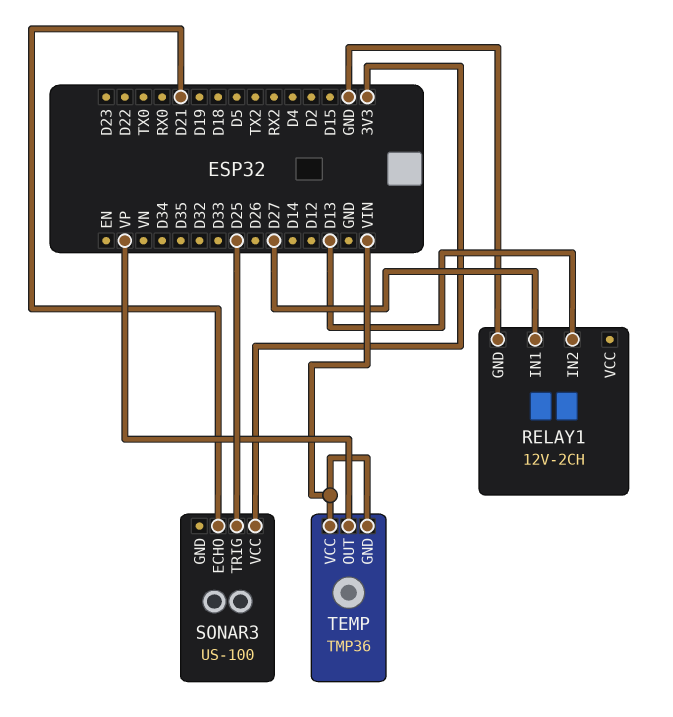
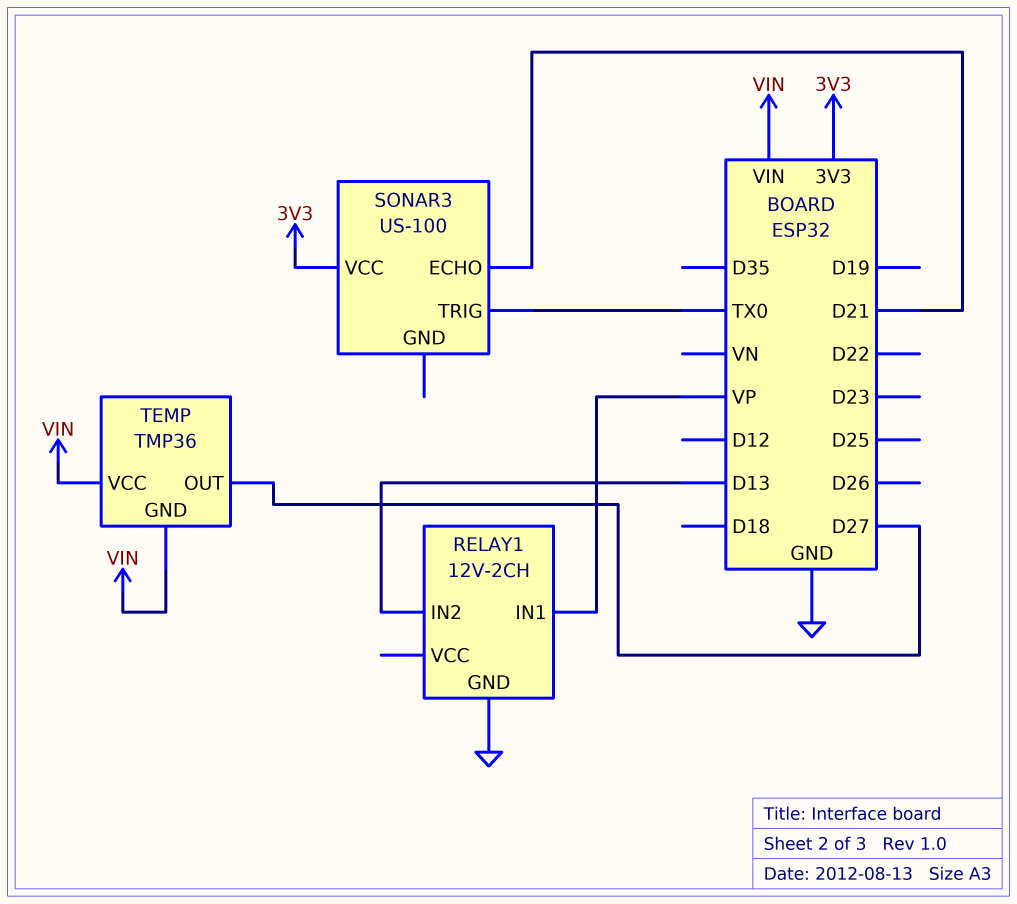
RELAY1 pin IN1: D27 -> VP
SONAR3 pin TRIG: D25 -> TX0
TEMP pin OUT: VP -> D27

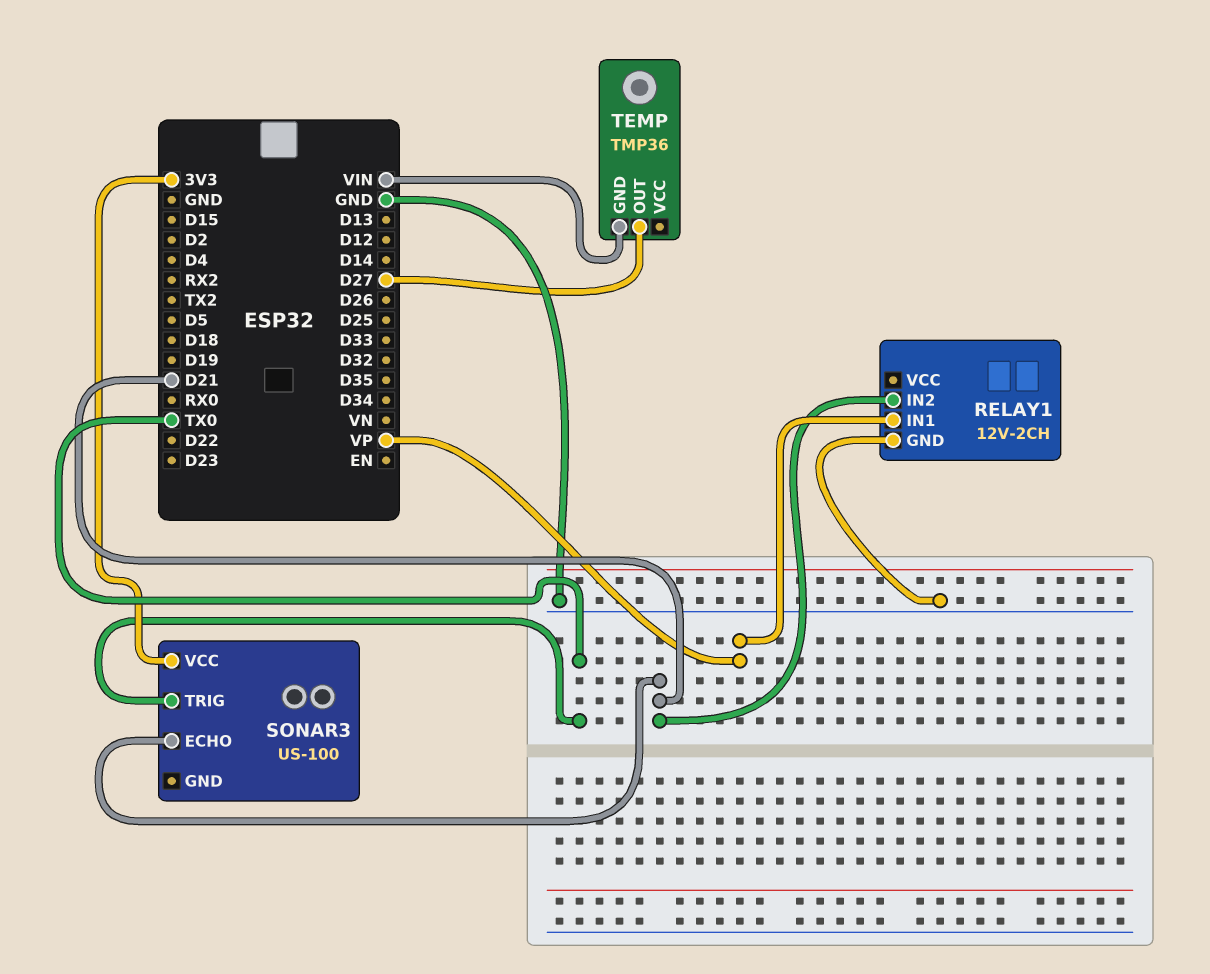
RELAY1 pin IN2: D13 -> D21
TEMP pin VCC: VIN -> none

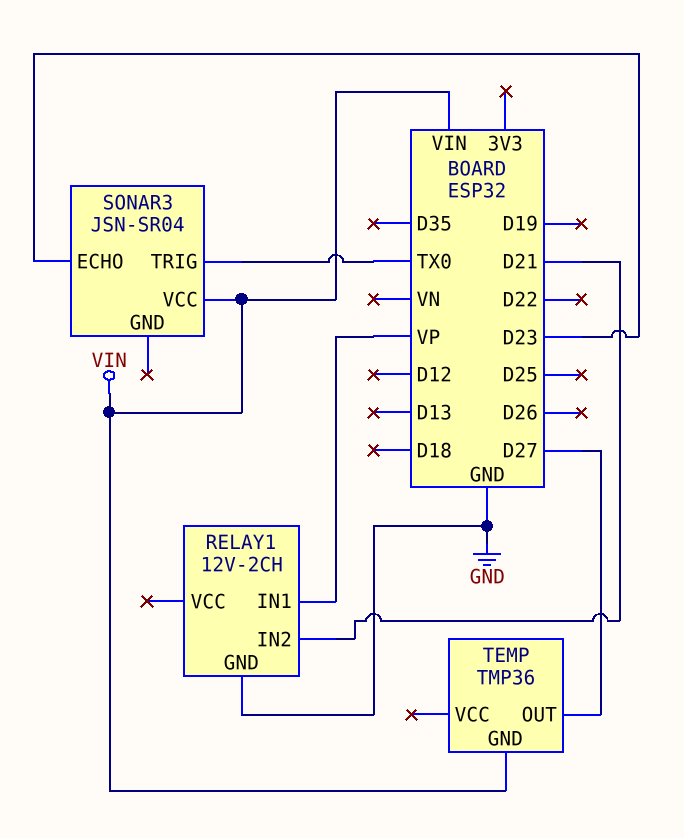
SONAR3: US-100 -> JSN-SR04
SONAR3 pin ECHO: D21 -> D23
SONAR3 pin VCC: 3V3 -> VIN

